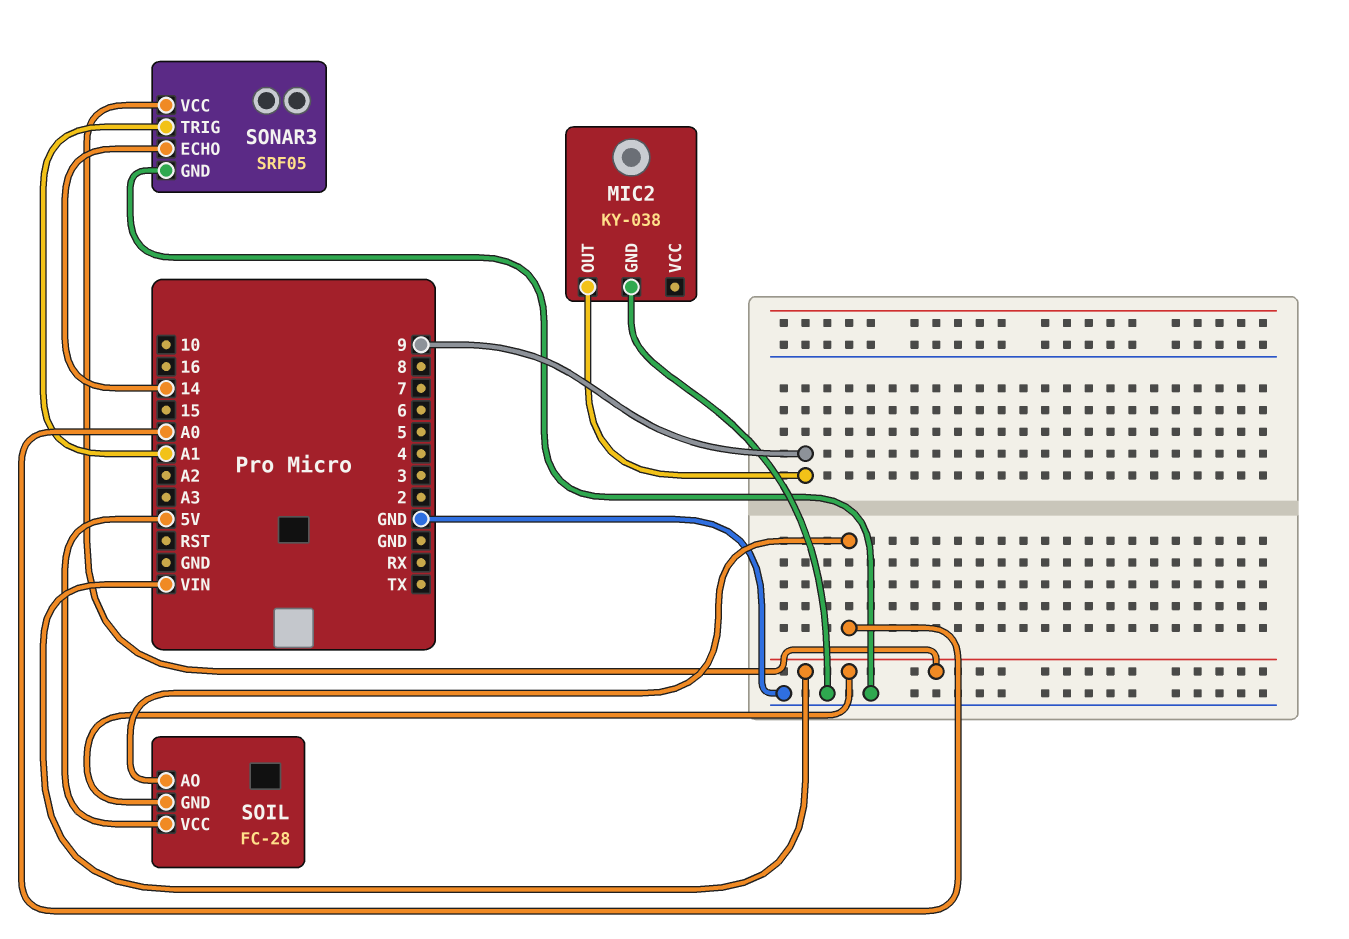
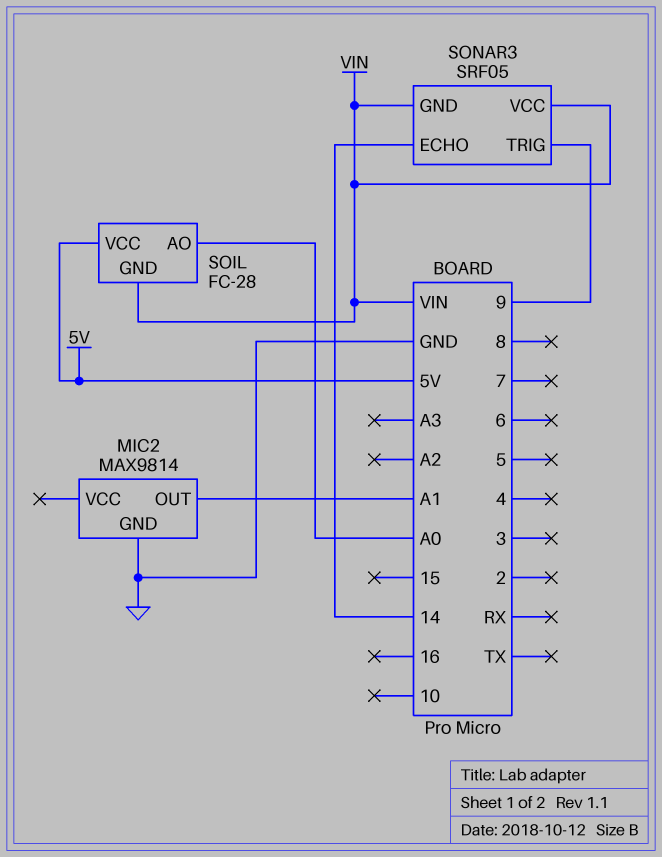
MIC2: KY-038 -> MAX9814
MIC2 pin OUT: 9 -> A1
SONAR3 pin GND: GND -> VIN
SONAR3 pin TRIG: A1 -> 9

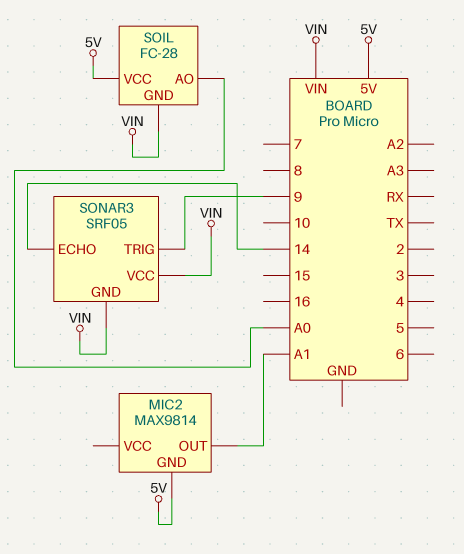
MIC2 pin GND: GND -> 5V

